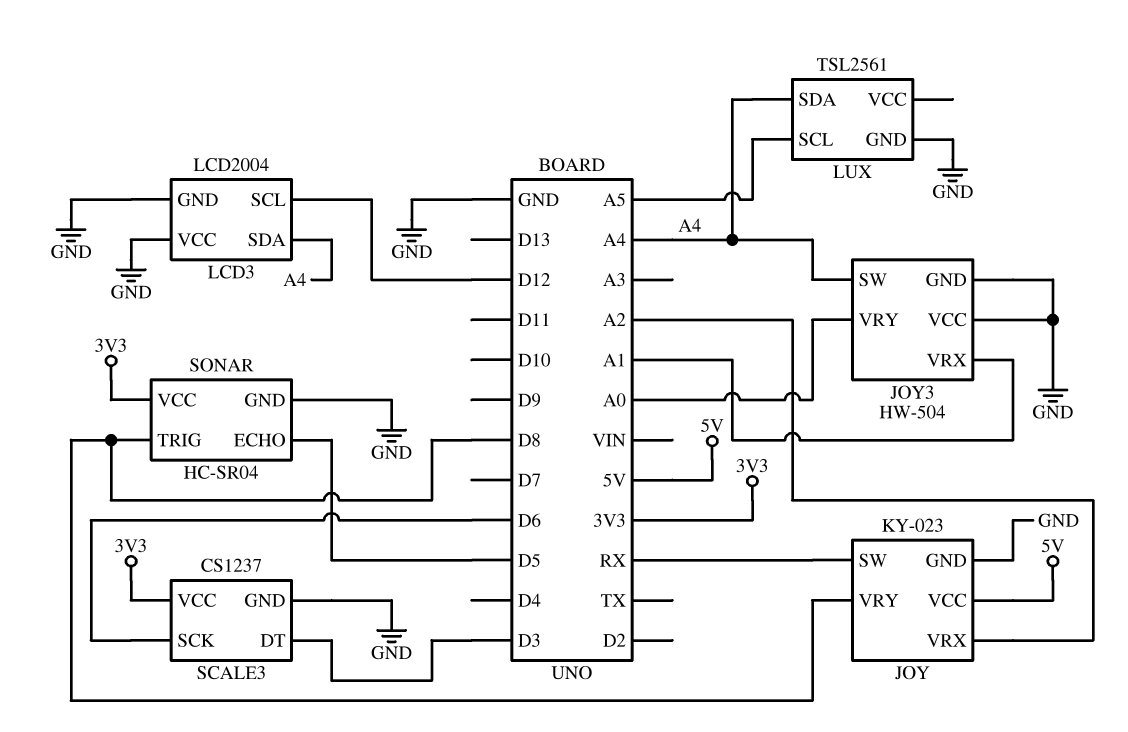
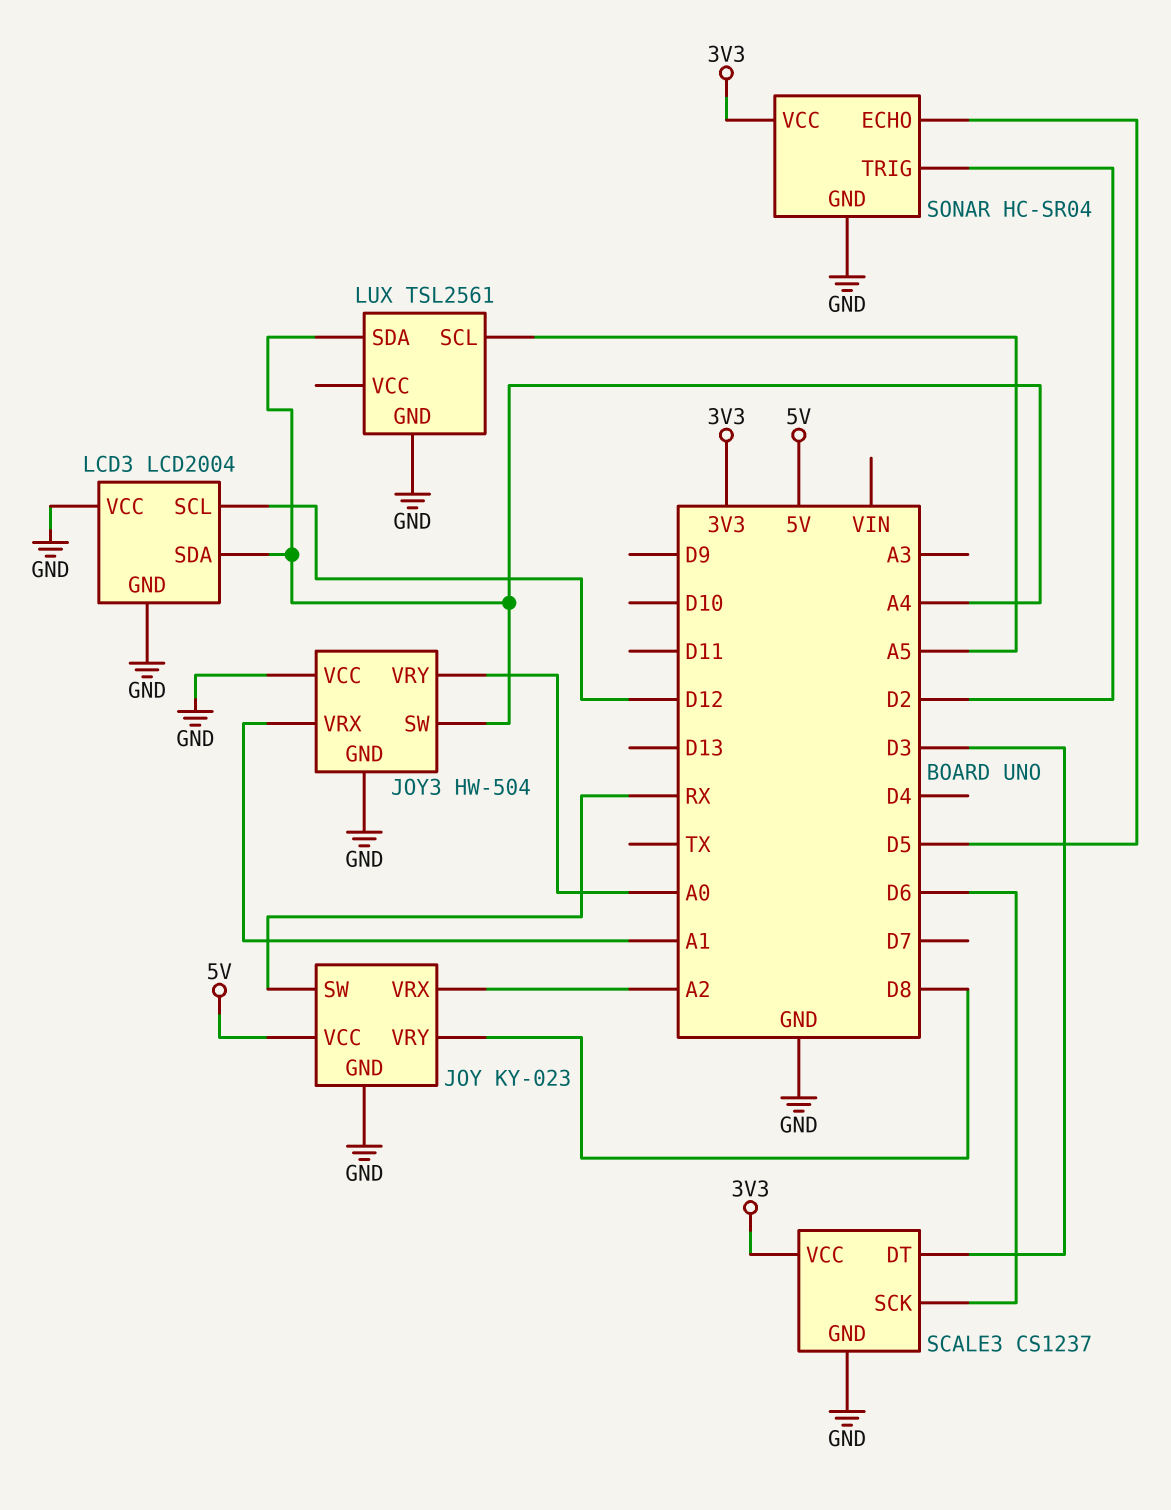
SONAR pin TRIG: D8 -> D2

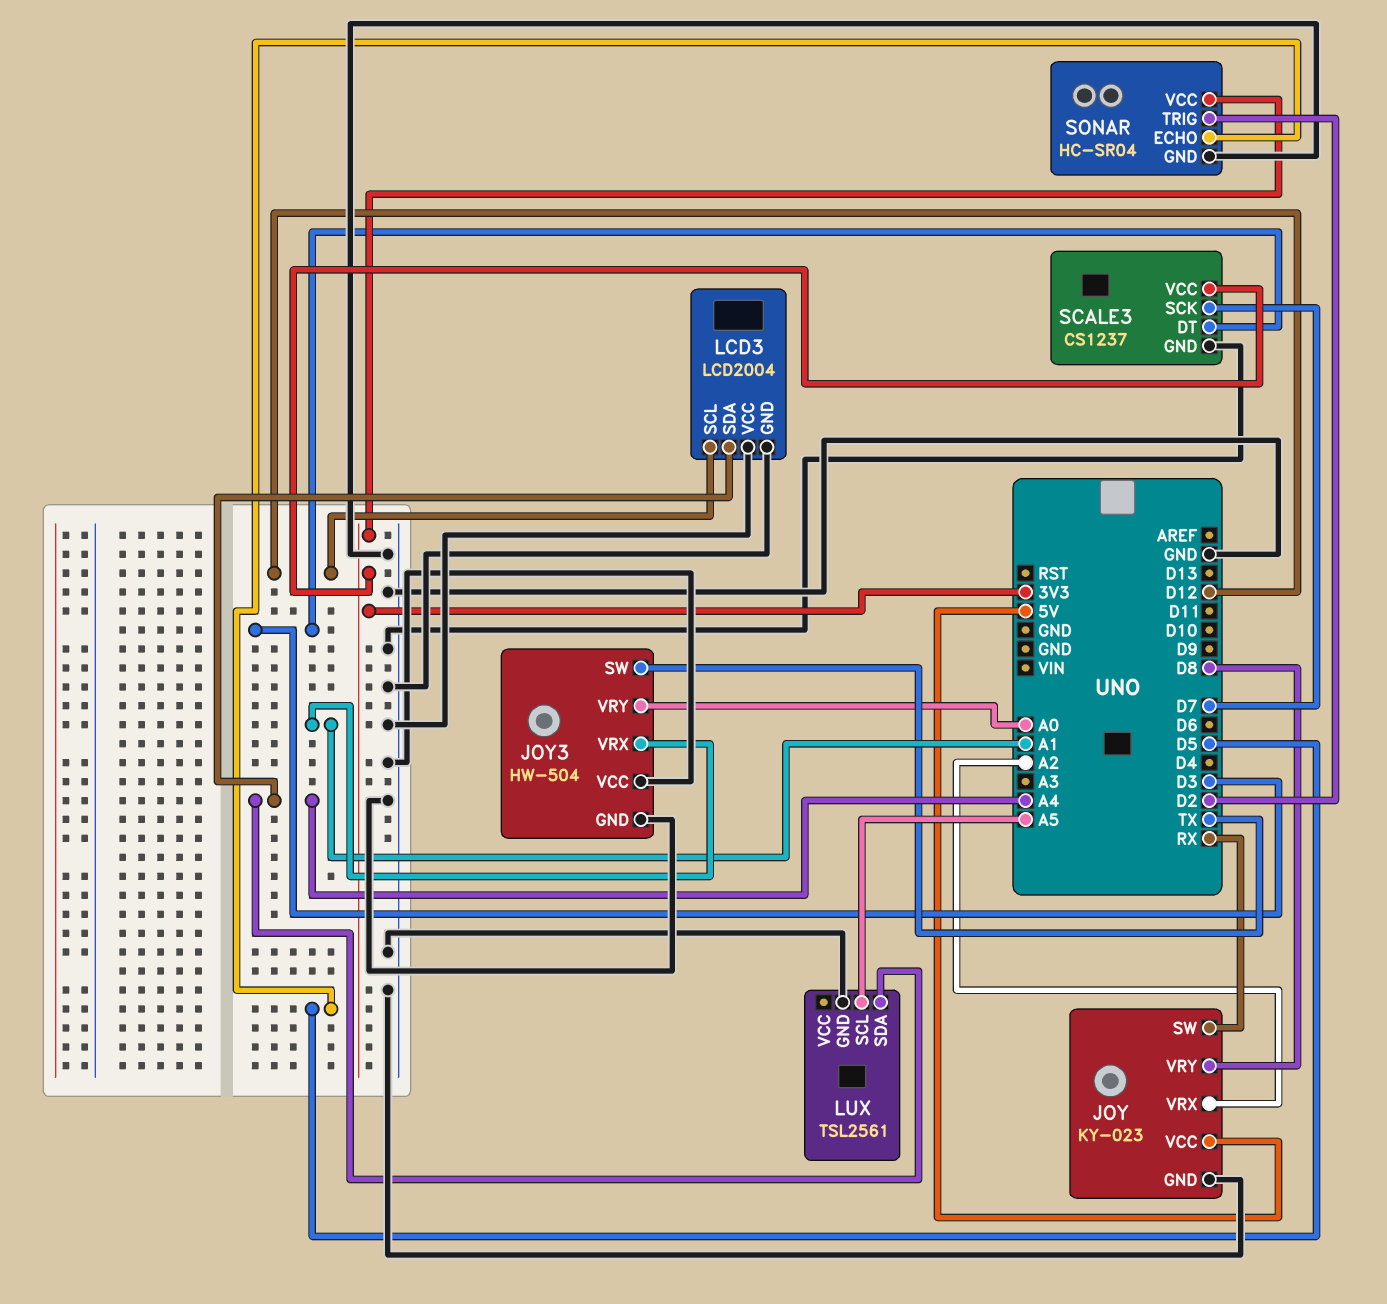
JOY3 pin SW: A4 -> TX
SCALE3 pin SCK: D6 -> D7

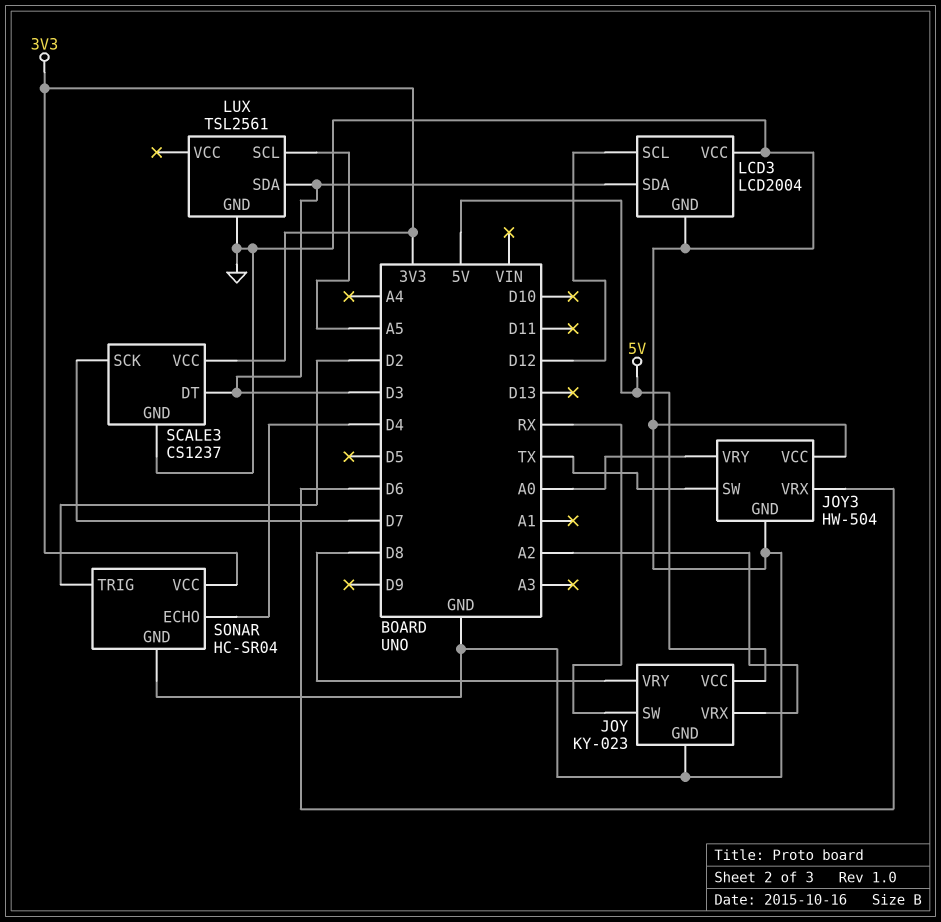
JOY3 pin VRX: A1 -> D6
LCD3 pin SDA: A4 -> D3
LUX pin SDA: A4 -> D3
SONAR pin ECHO: D5 -> D4

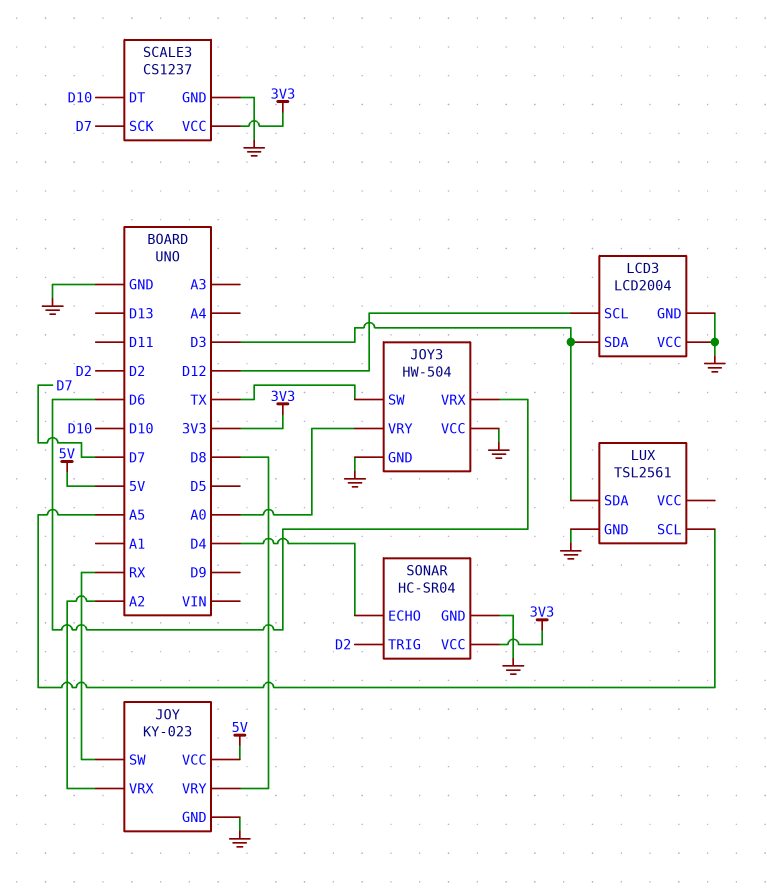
SCALE3 pin DT: D3 -> D10

